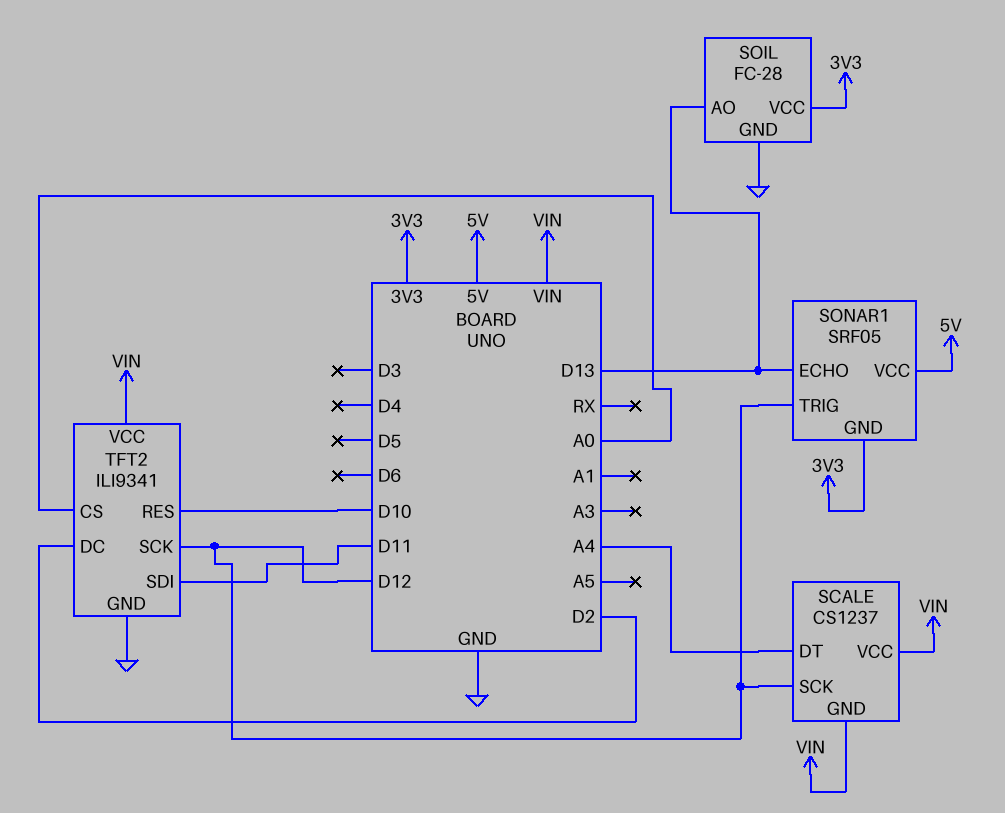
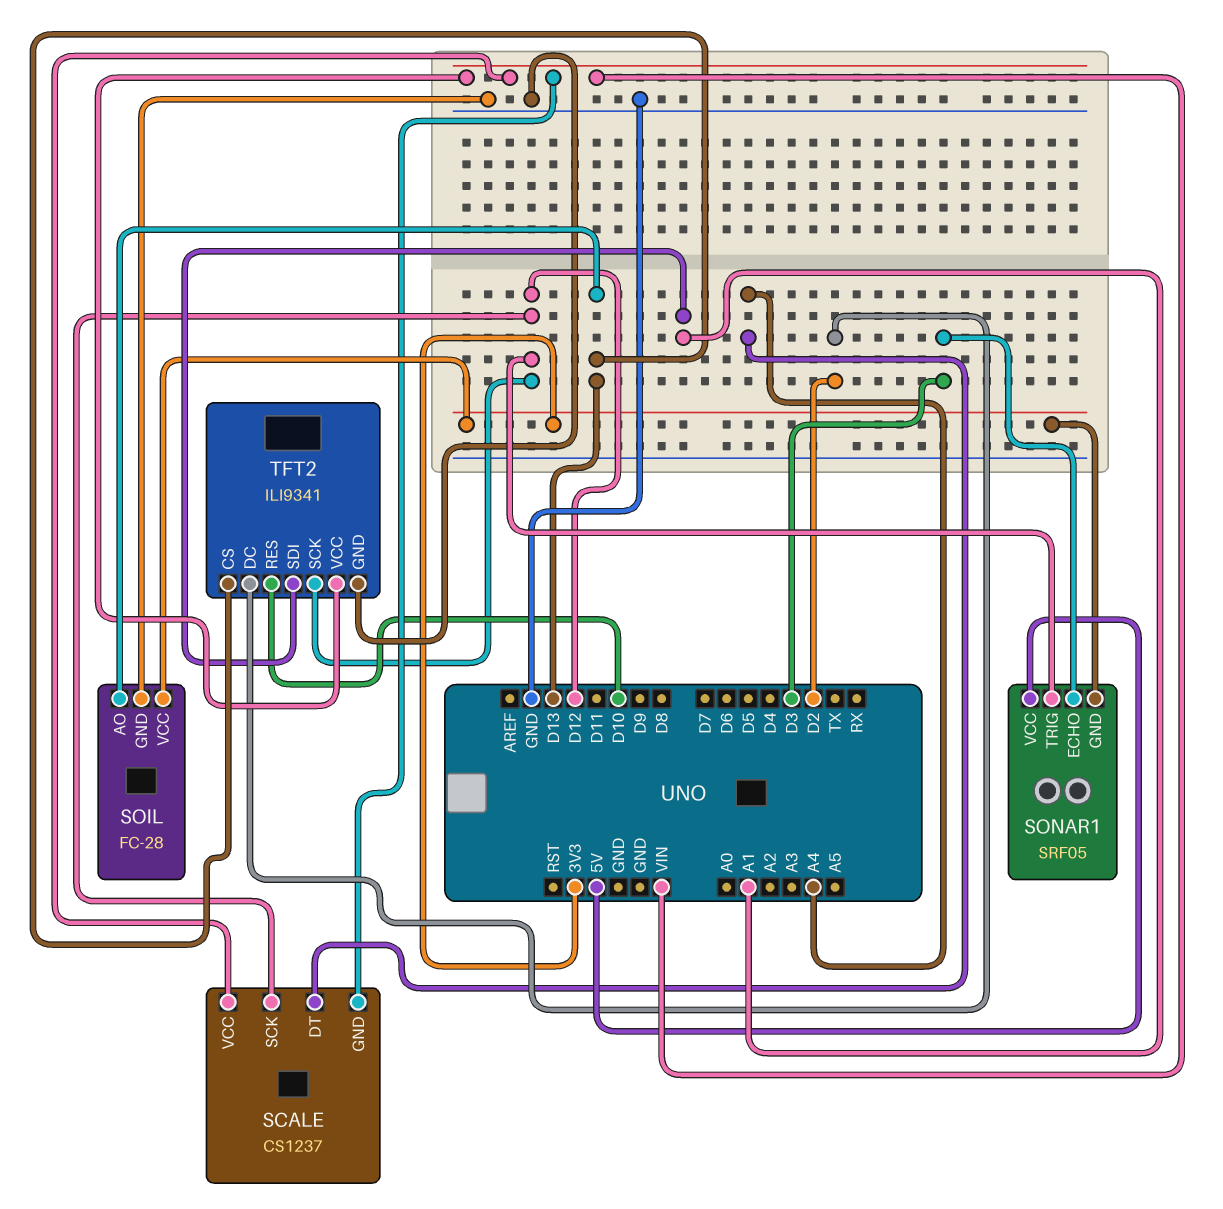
SONAR1 pin ECHO: D13 -> D3
TFT2 pin CS: A0 -> D13
TFT2 pin SDI: D11 -> A1

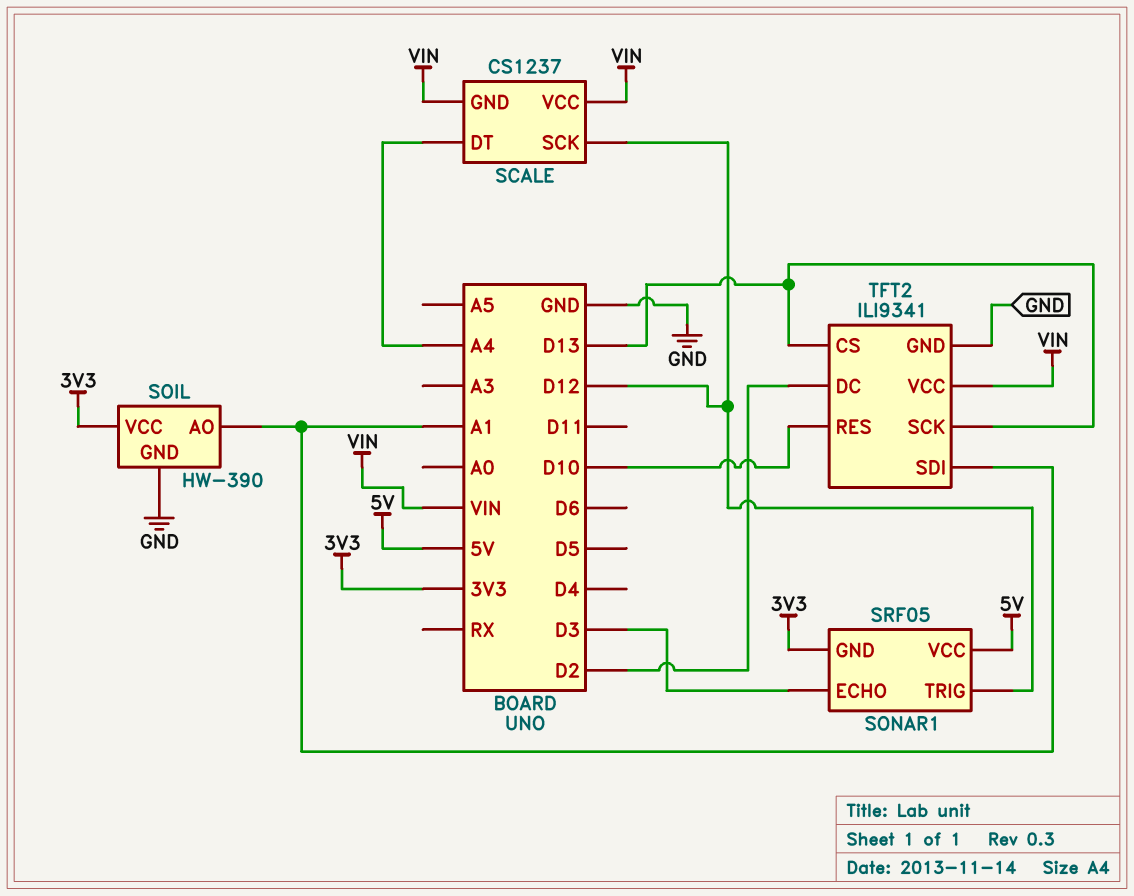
SOIL: FC-28 -> HW-390
SOIL pin AO: D13 -> A1
TFT2 pin SCK: D12 -> D13

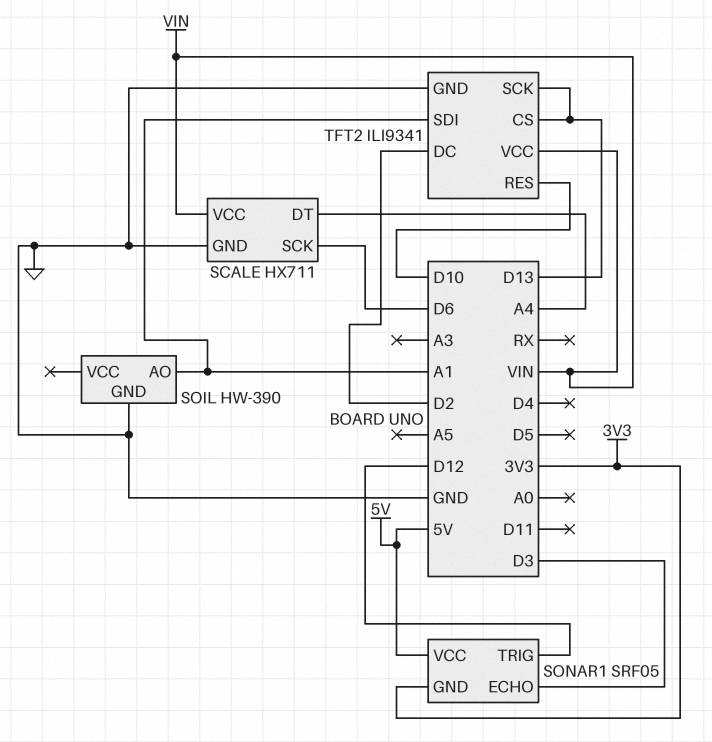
SCALE: CS1237 -> HX711
SCALE pin GND: VIN -> GND
SCALE pin SCK: D12 -> D6
SOIL pin VCC: 3V3 -> none

